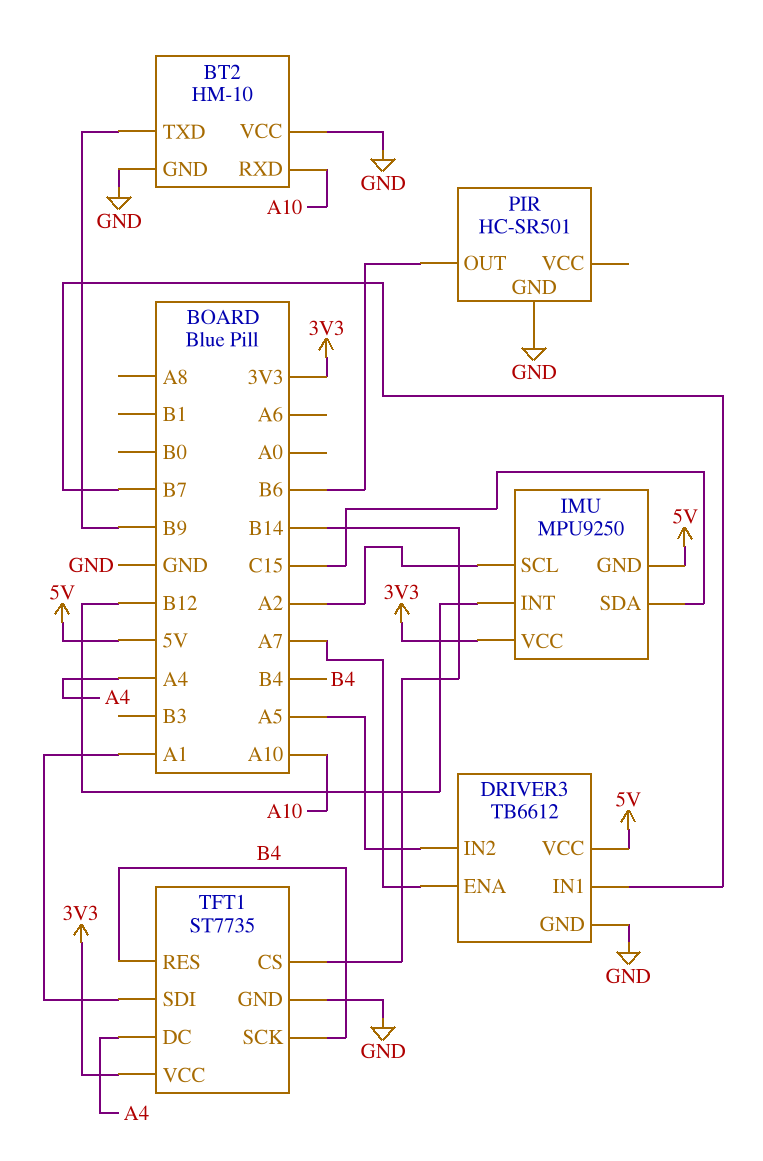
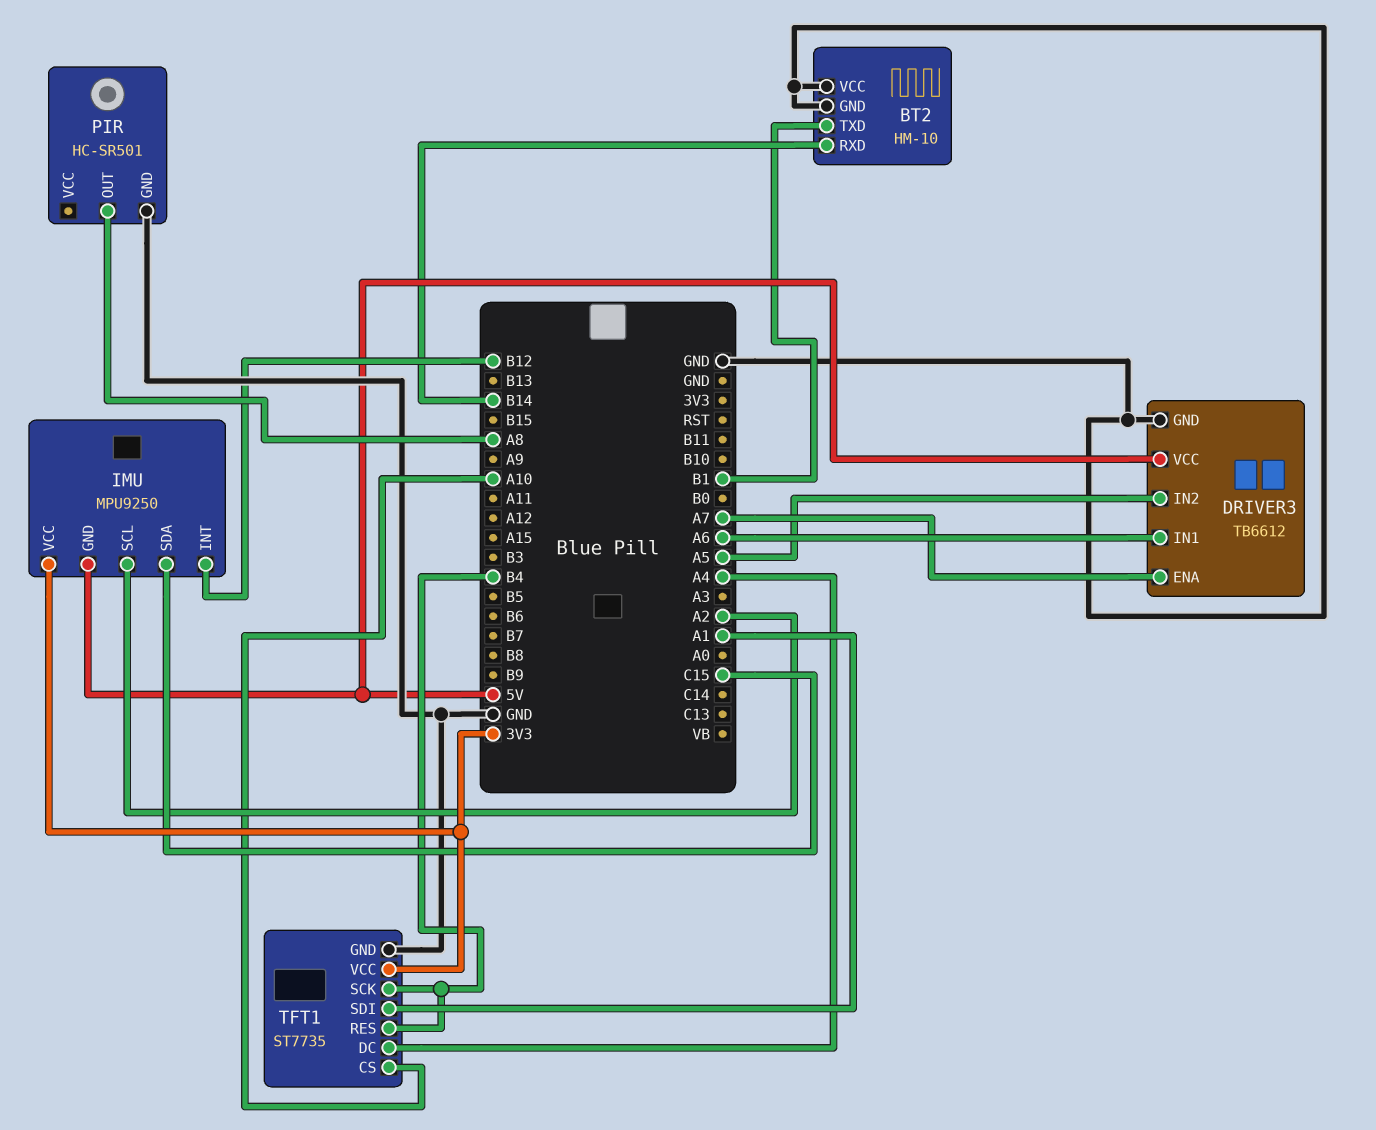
BT2 pin RXD: A10 -> B14
BT2 pin TXD: B9 -> B1
DRIVER3 pin IN1: B7 -> A6
PIR pin OUT: B6 -> A8
TFT1 pin CS: B14 -> A10

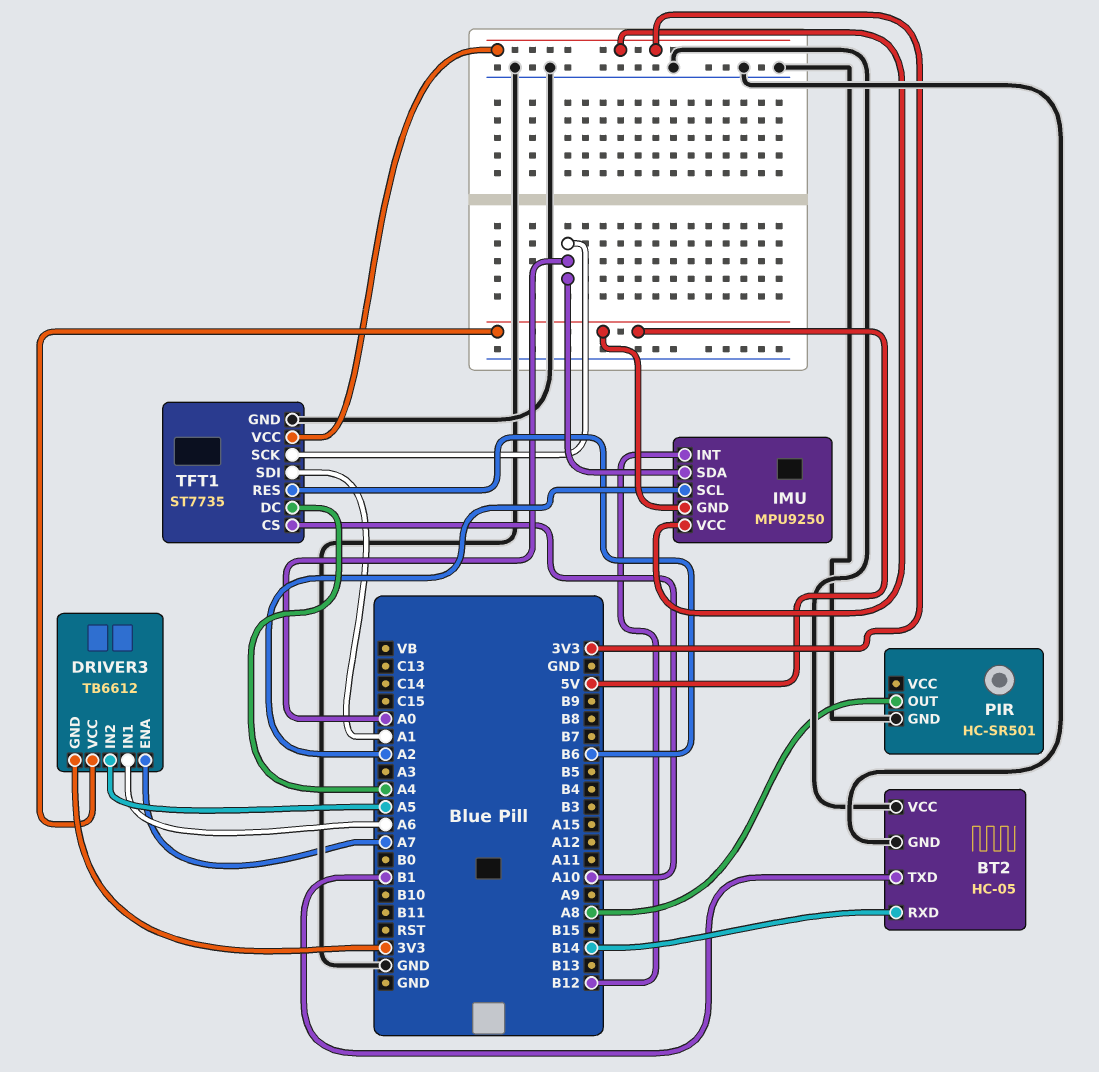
BT2: HM-10 -> HC-05
DRIVER3 pin GND: GND -> 3V3
IMU pin SDA: C15 -> A0
TFT1 pin RES: B4 -> B6
TFT1 pin SCK: B4 -> A0

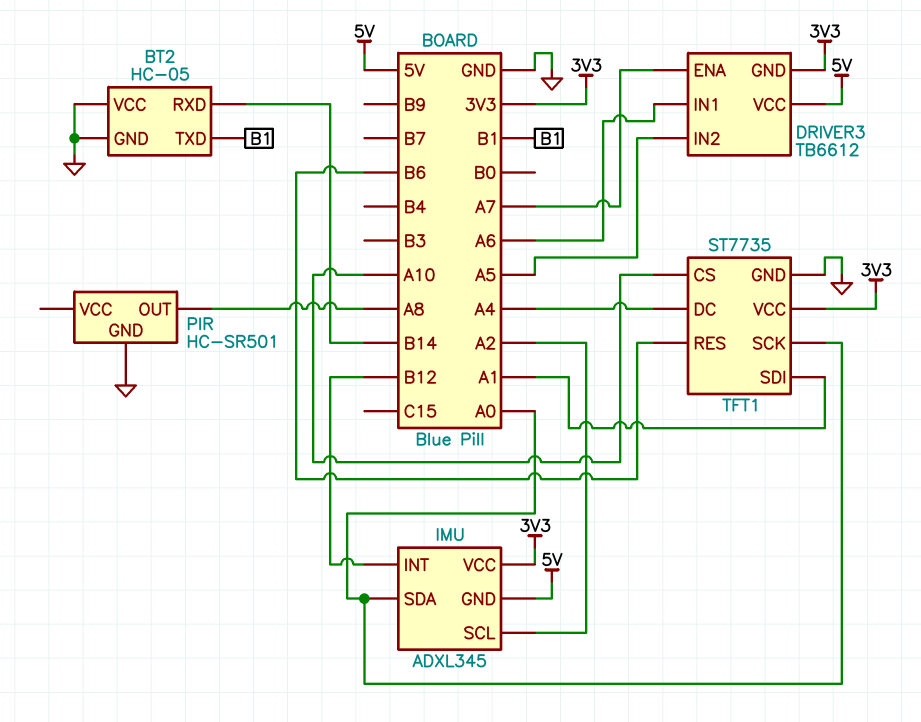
IMU: MPU9250 -> ADXL345

